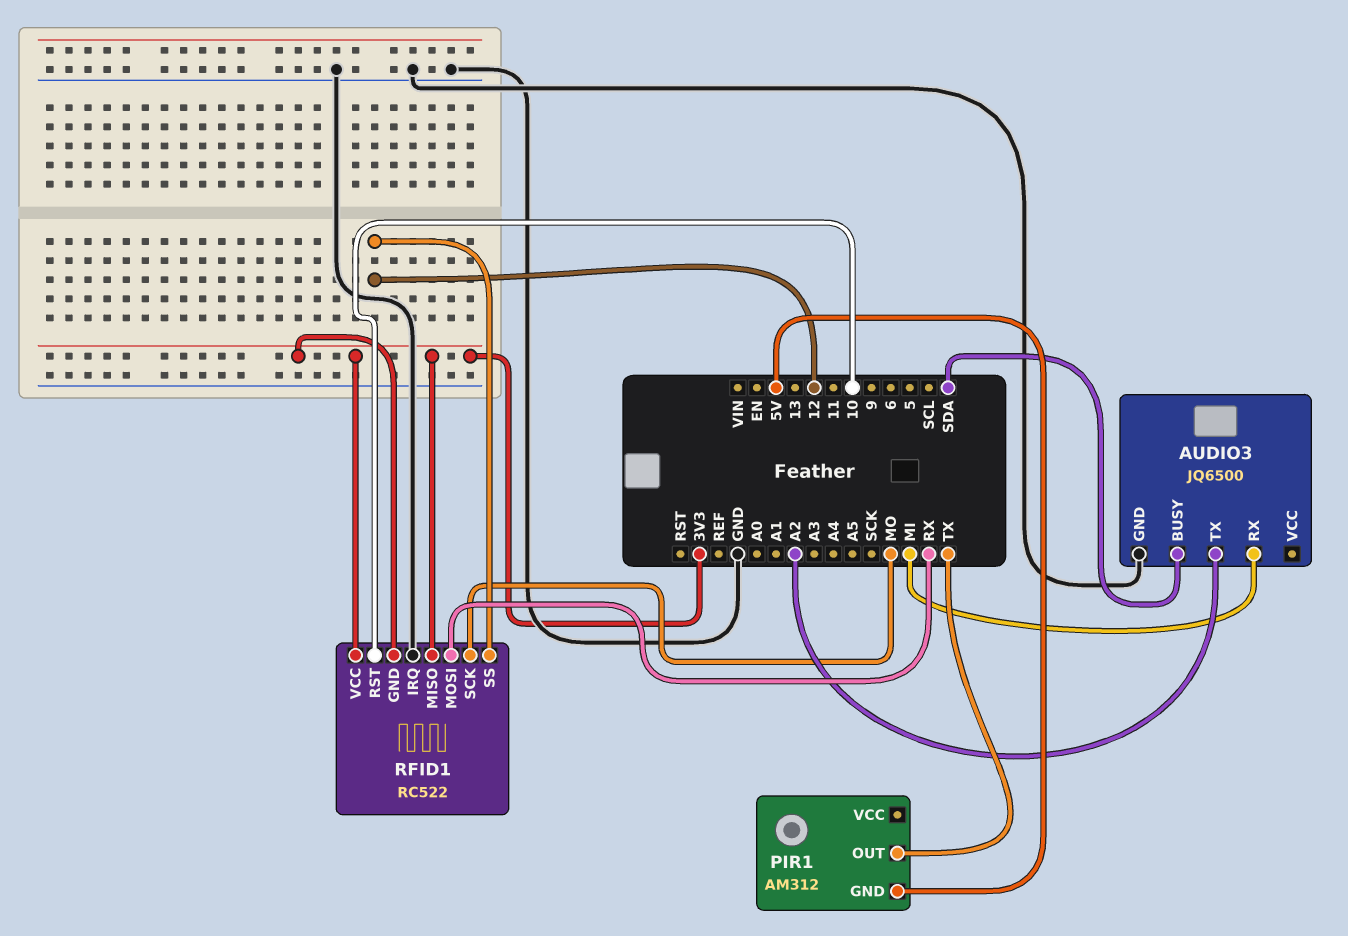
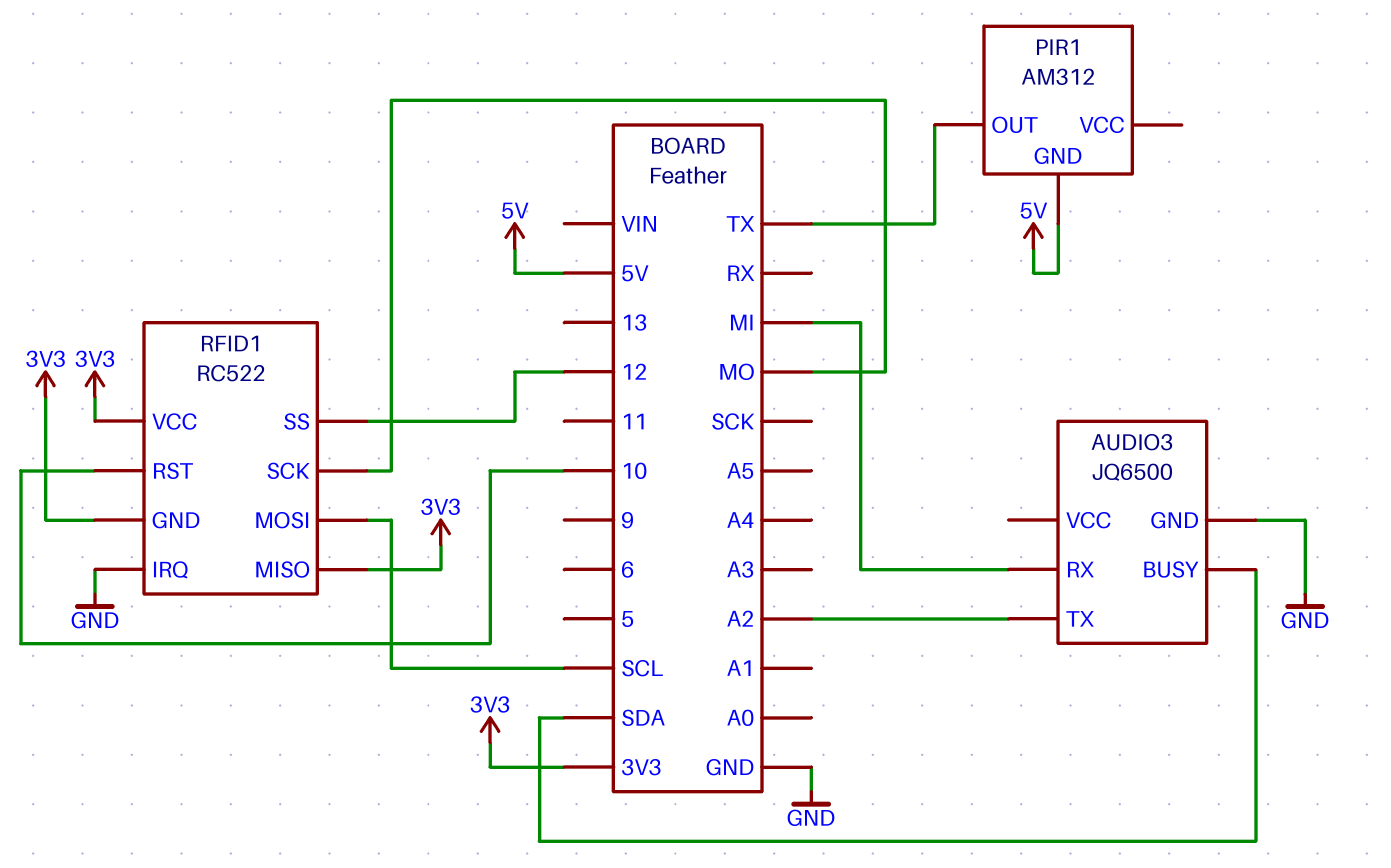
RFID1 pin MOSI: RX -> SCL

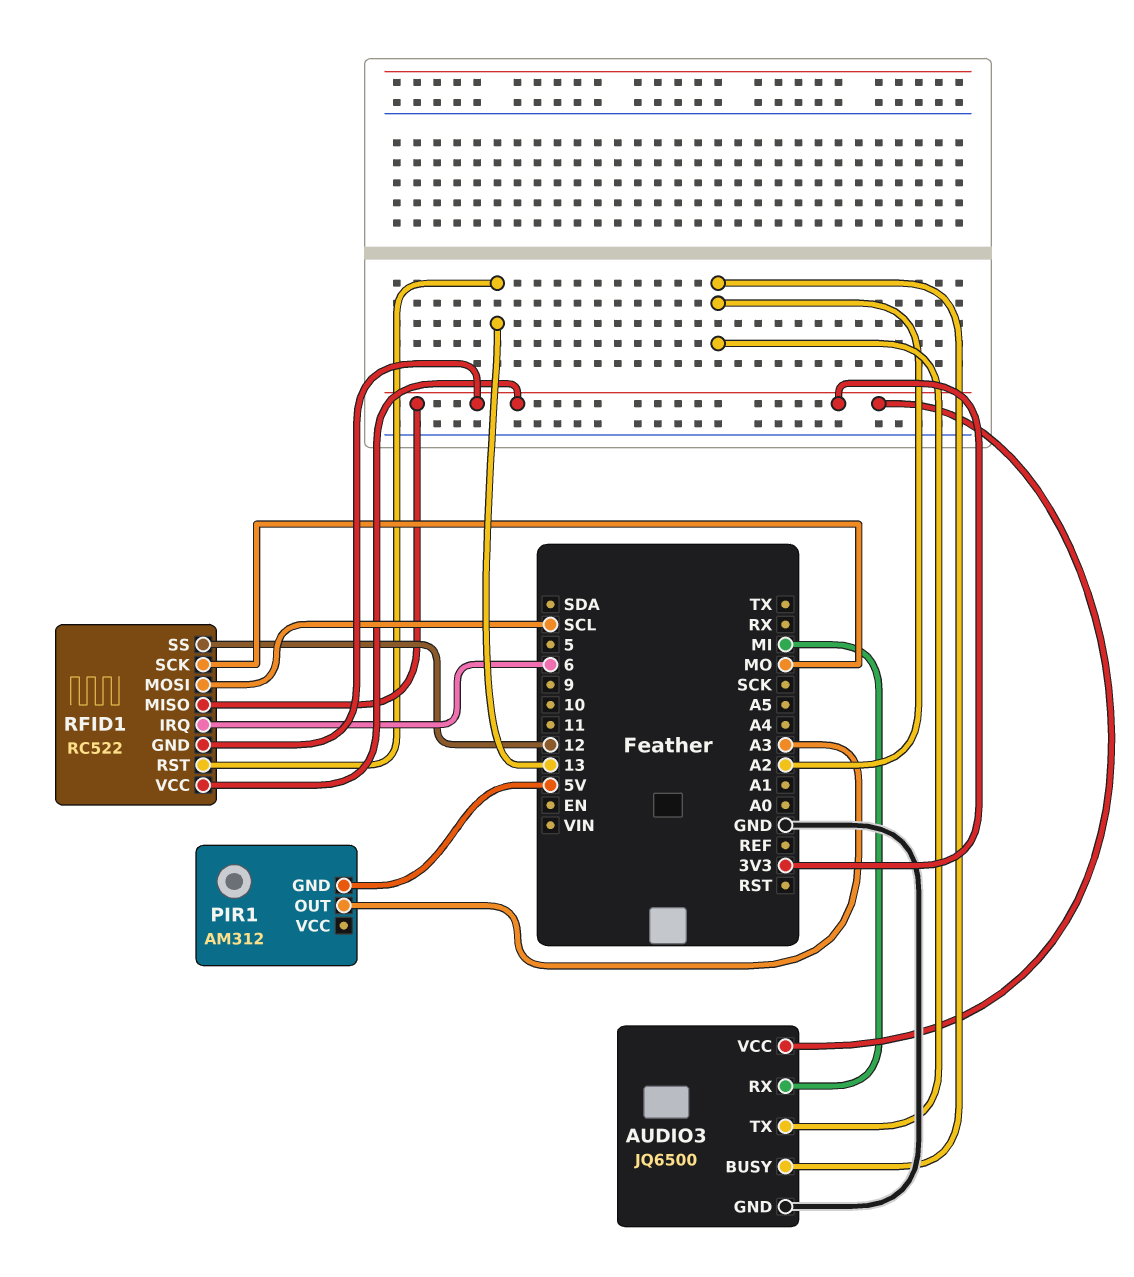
AUDIO3 pin BUSY: SDA -> A2
AUDIO3 pin VCC: none -> 3V3
PIR1 pin OUT: TX -> A3
RFID1 pin IRQ: GND -> 6
RFID1 pin RST: 10 -> 13

